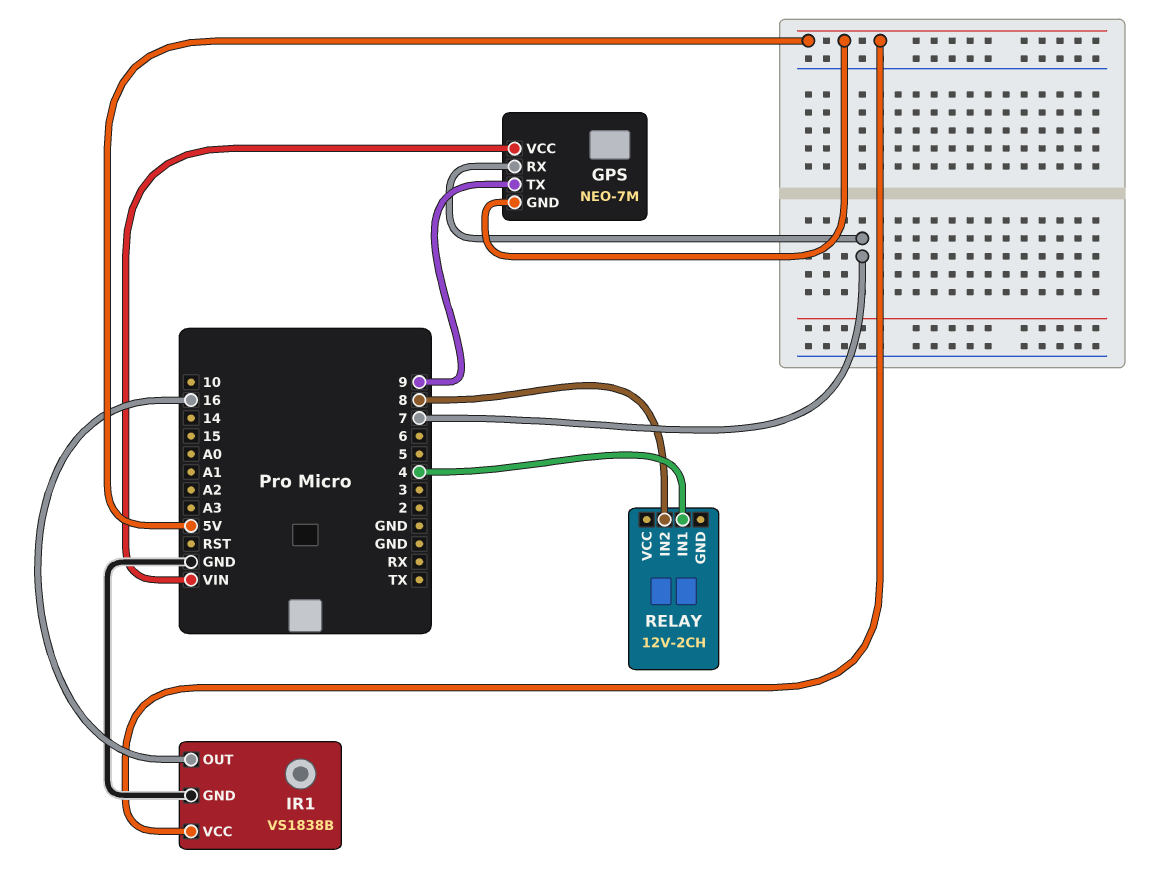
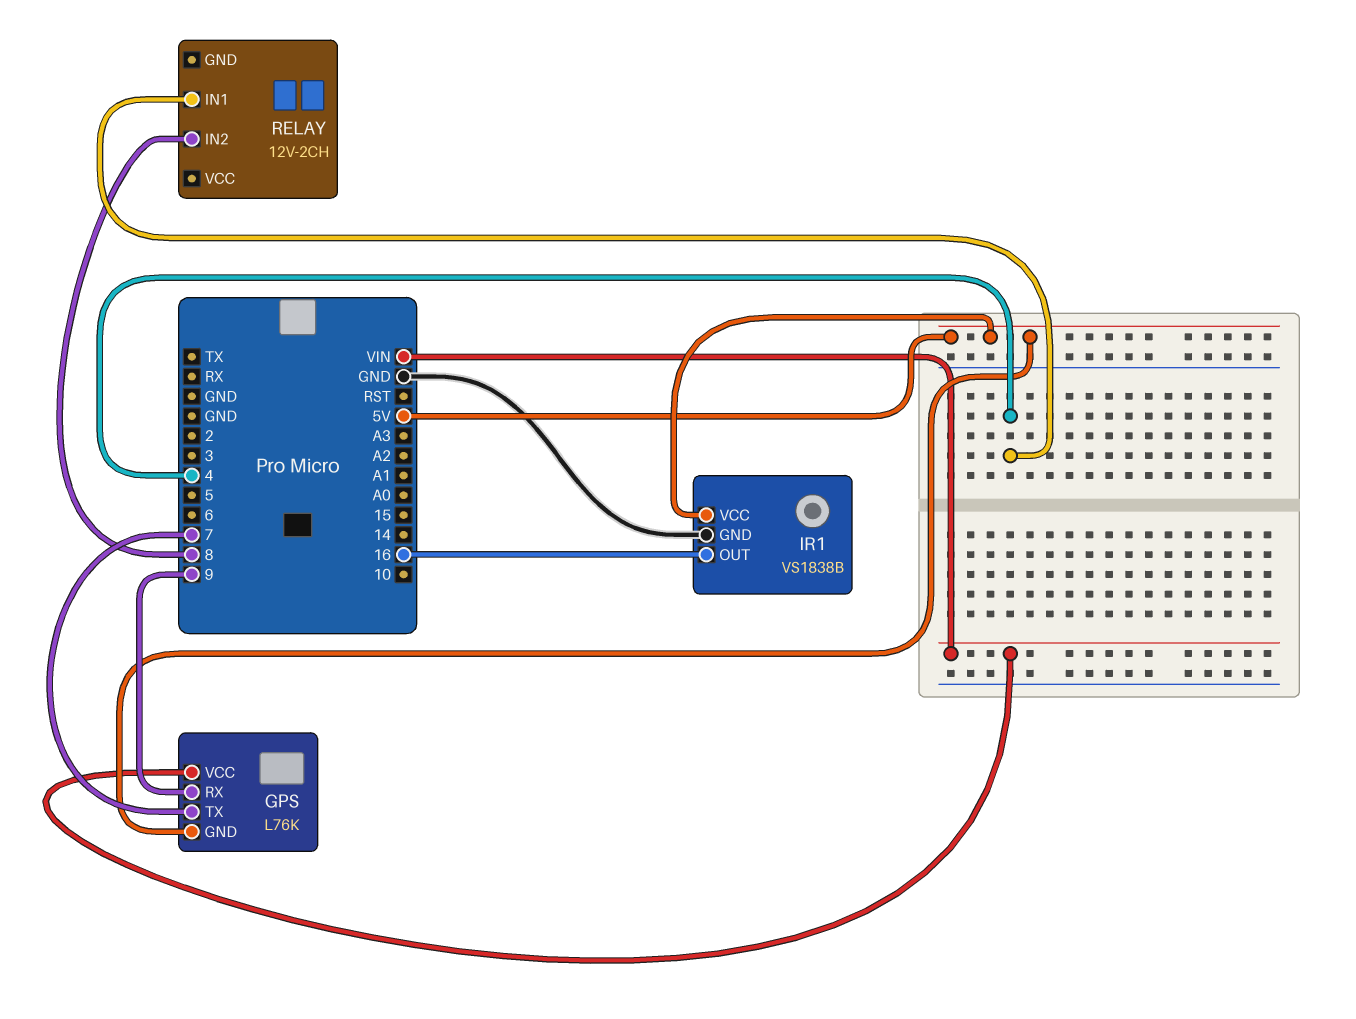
GPS: NEO-7M -> L76K
GPS pin RX: 7 -> 9
GPS pin TX: 9 -> 7

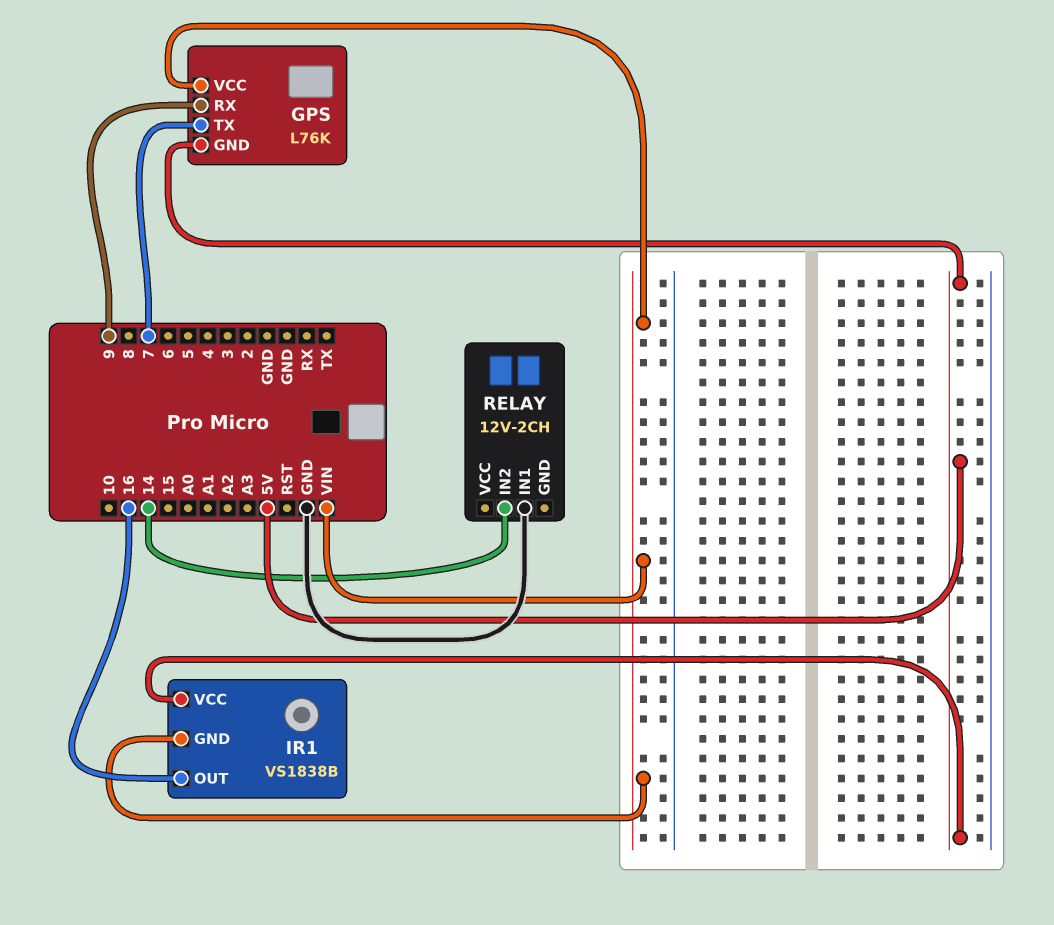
IR1 pin GND: GND -> VIN
RELAY pin IN1: 4 -> GND
RELAY pin IN2: 8 -> 14

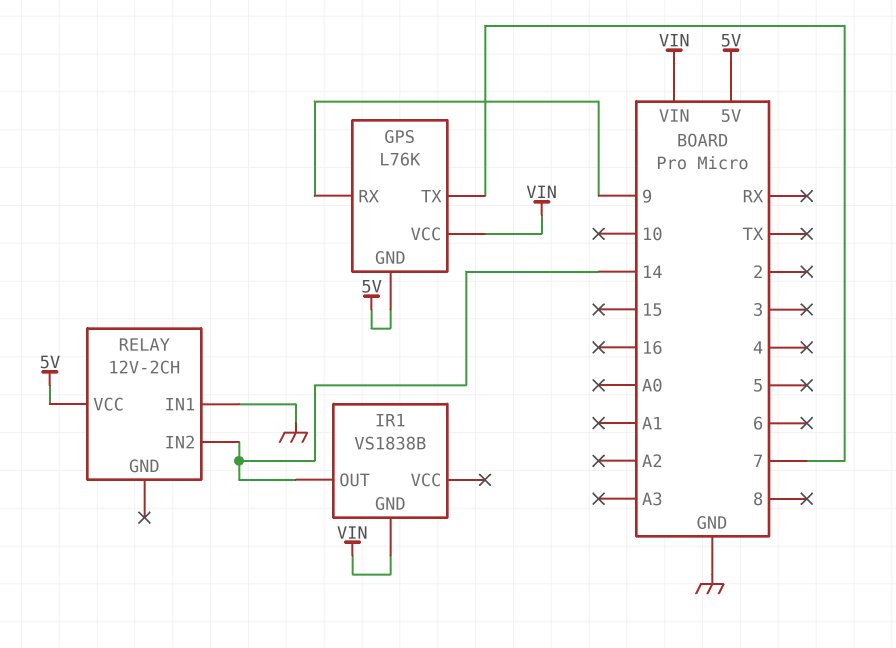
IR1 pin OUT: 16 -> 14
IR1 pin VCC: 5V -> none
RELAY pin VCC: none -> 5V

